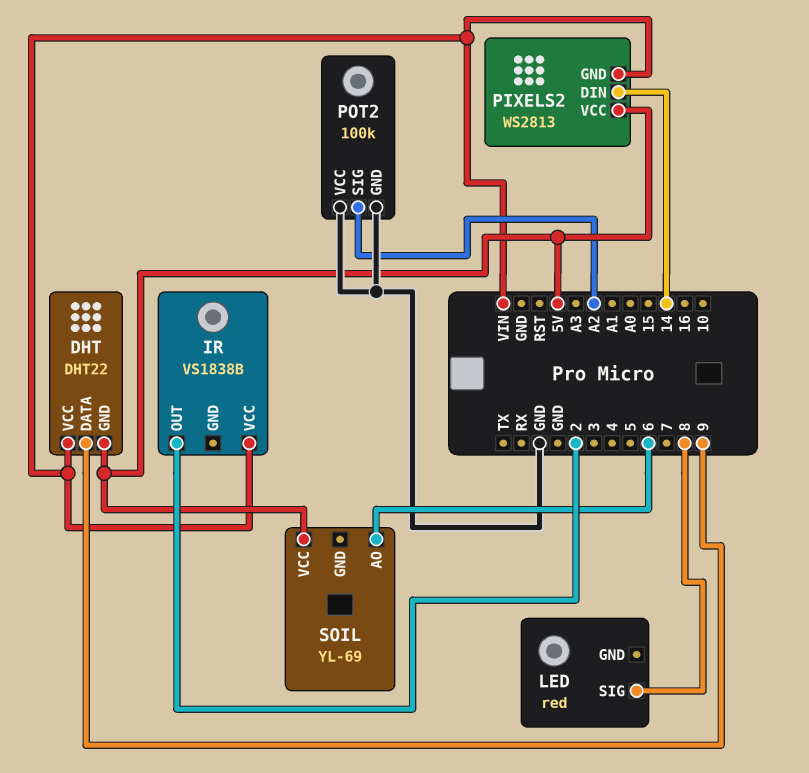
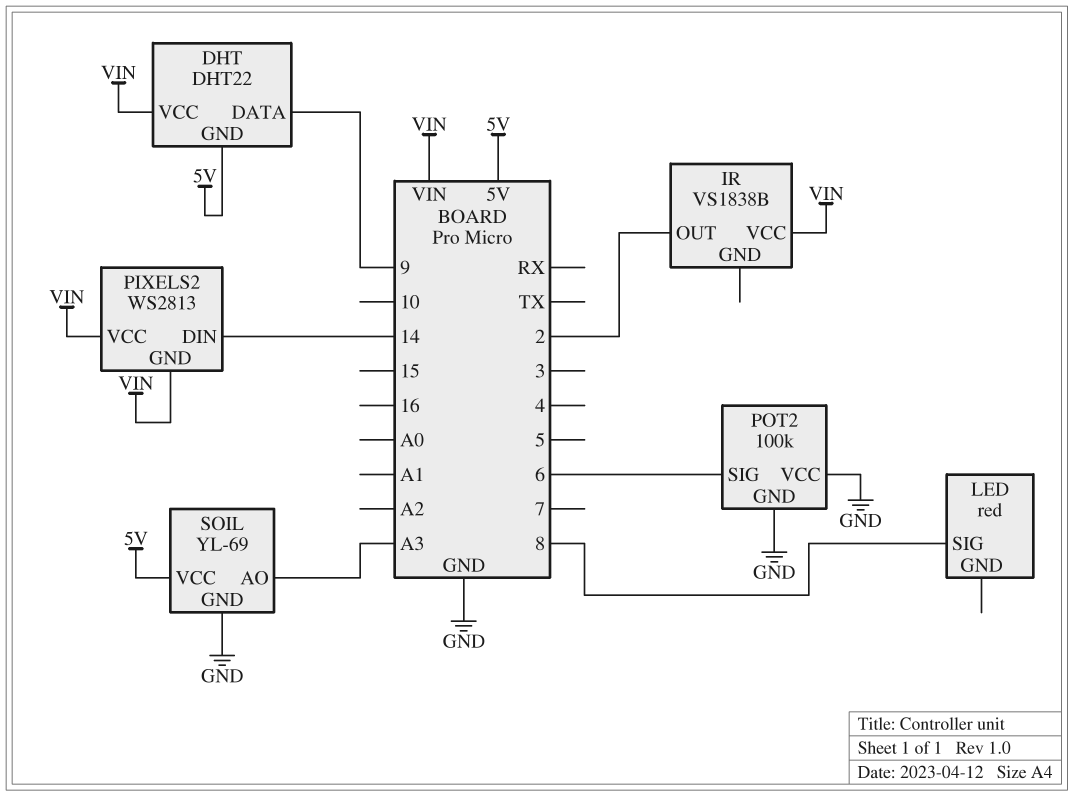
PIXELS2 pin VCC: 5V -> VIN
POT2 pin SIG: A2 -> 6
SOIL pin AO: 6 -> A3
SOIL pin GND: none -> GND

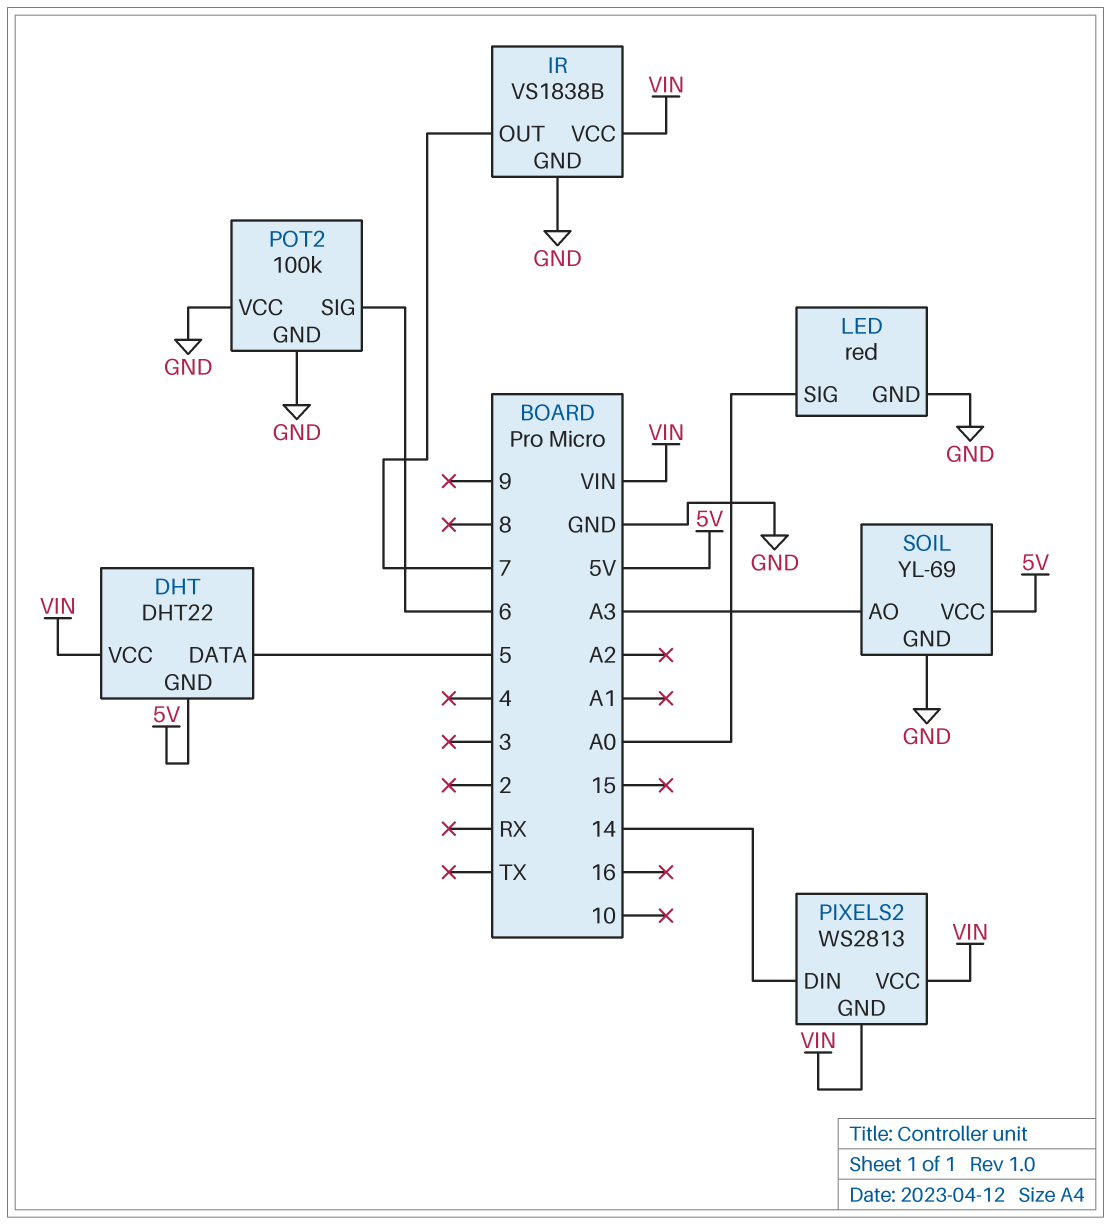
DHT pin DATA: 9 -> 5
IR pin GND: none -> GND
IR pin OUT: 2 -> 7
LED pin GND: none -> GND
LED pin SIG: 8 -> A0

